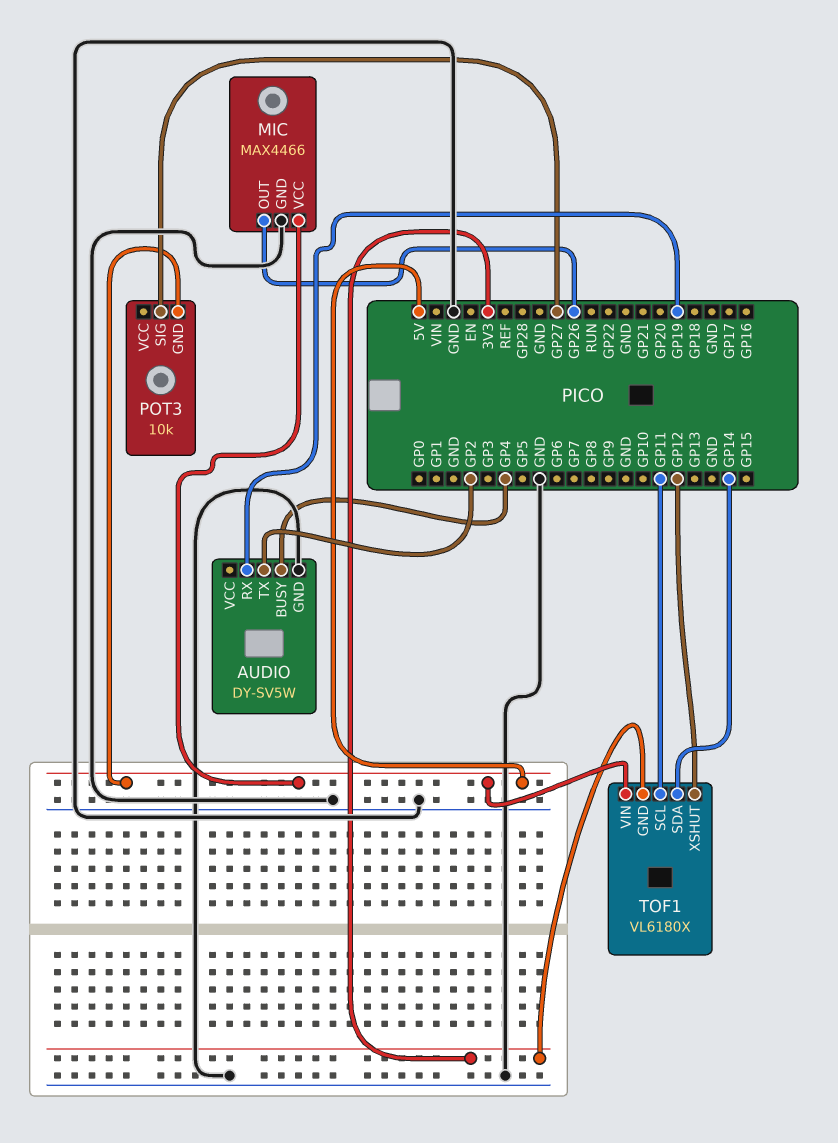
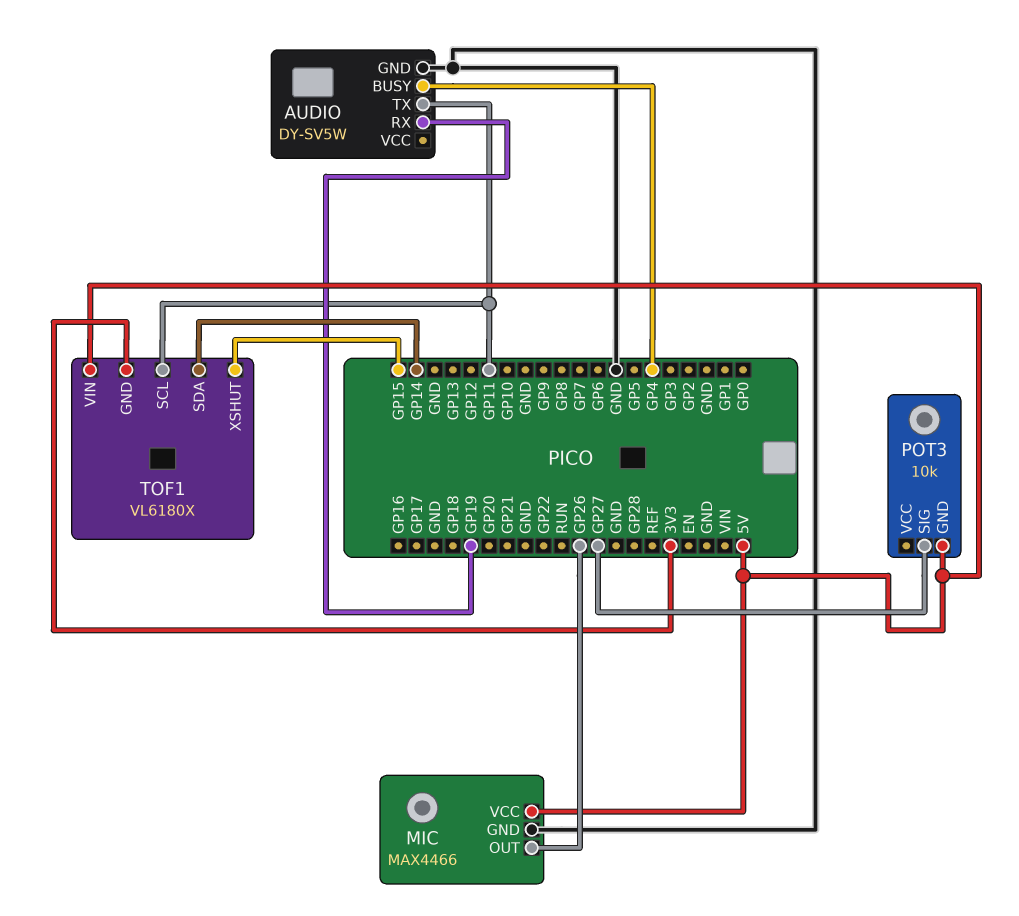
AUDIO pin TX: GP2 -> GP11
TOF1 pin XSHUT: GP12 -> GP15

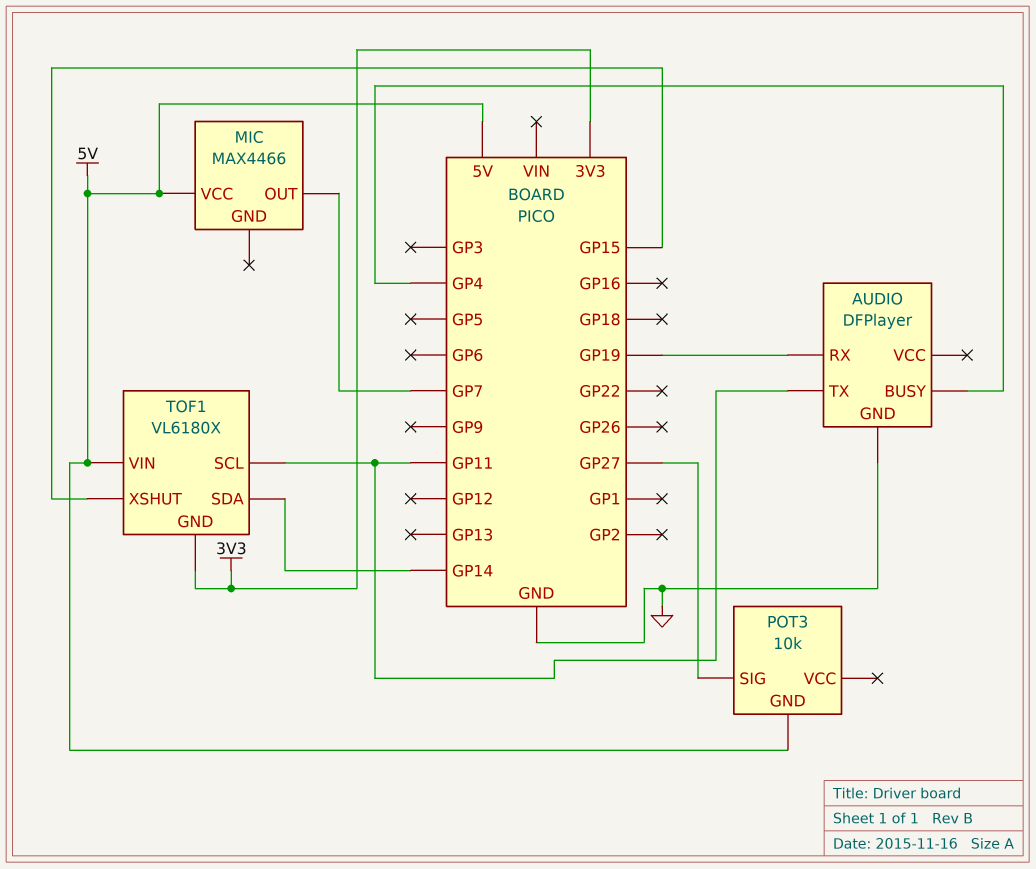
AUDIO: DY-SV5W -> DFPlayer
MIC pin GND: GND -> none
MIC pin OUT: GP26 -> GP7

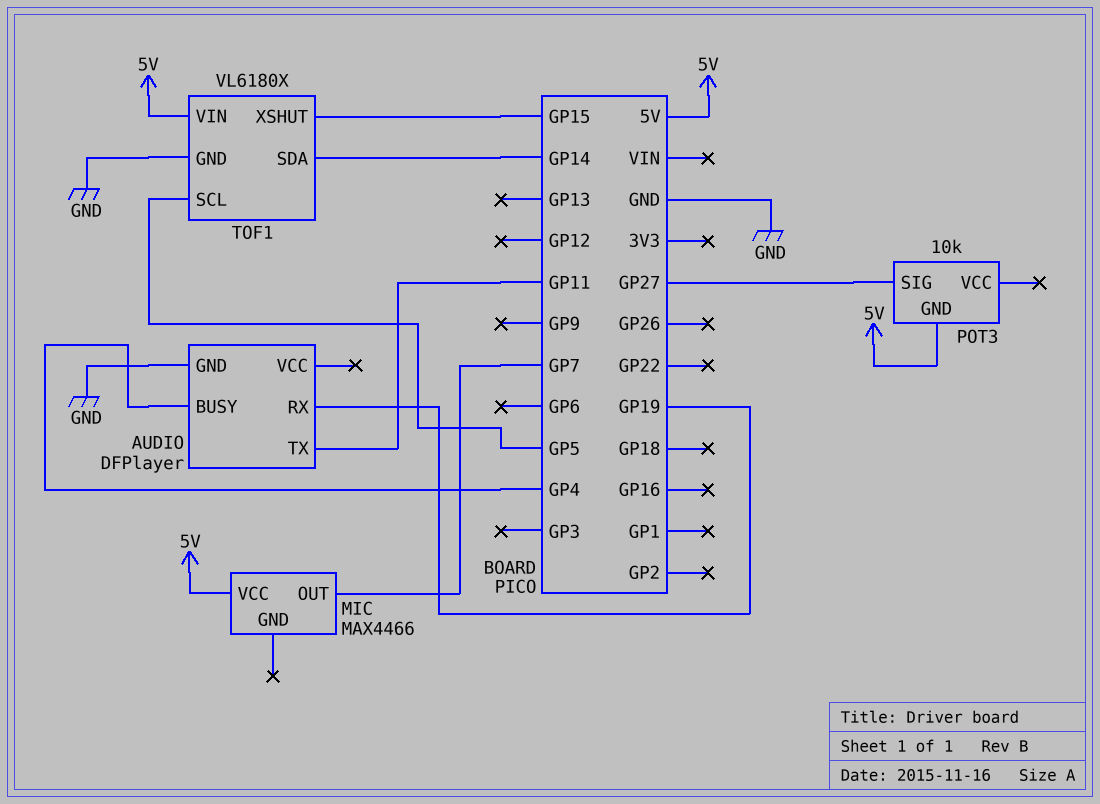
TOF1 pin GND: 3V3 -> GND
TOF1 pin SCL: GP11 -> GP5

